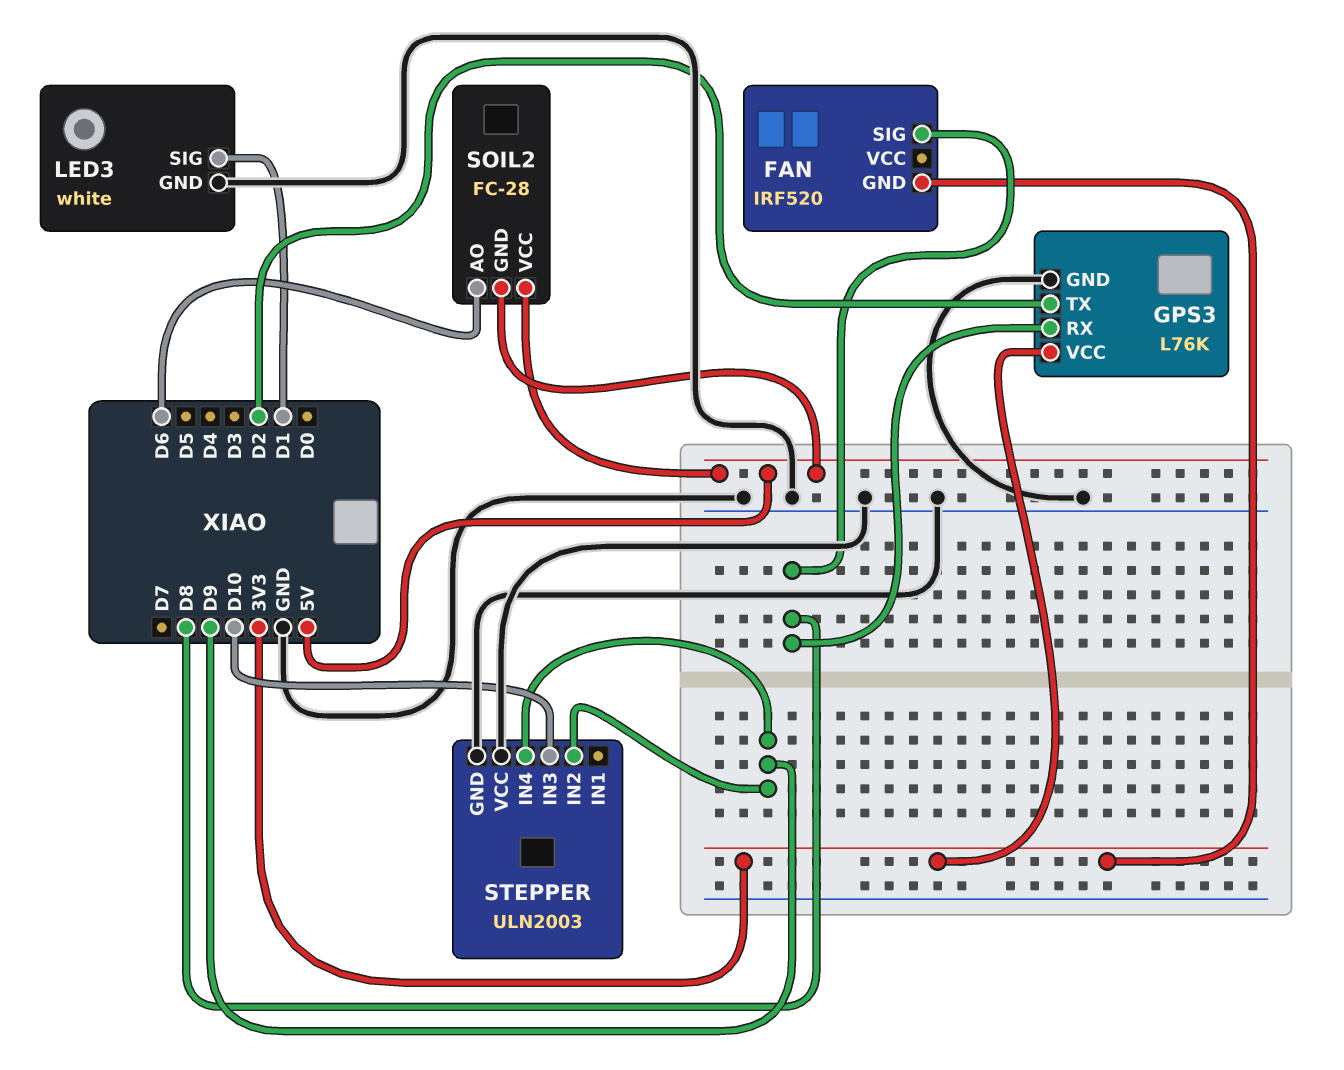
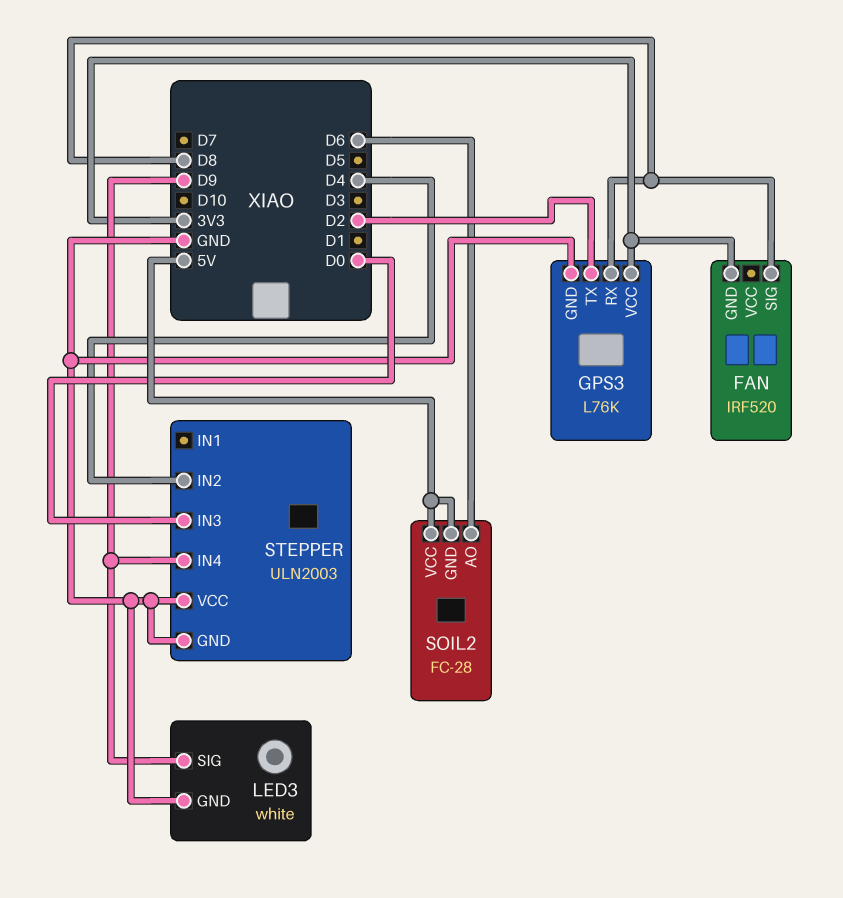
LED3 pin SIG: D1 -> D9
STEPPER pin IN2: D9 -> D4
STEPPER pin IN3: D10 -> D0

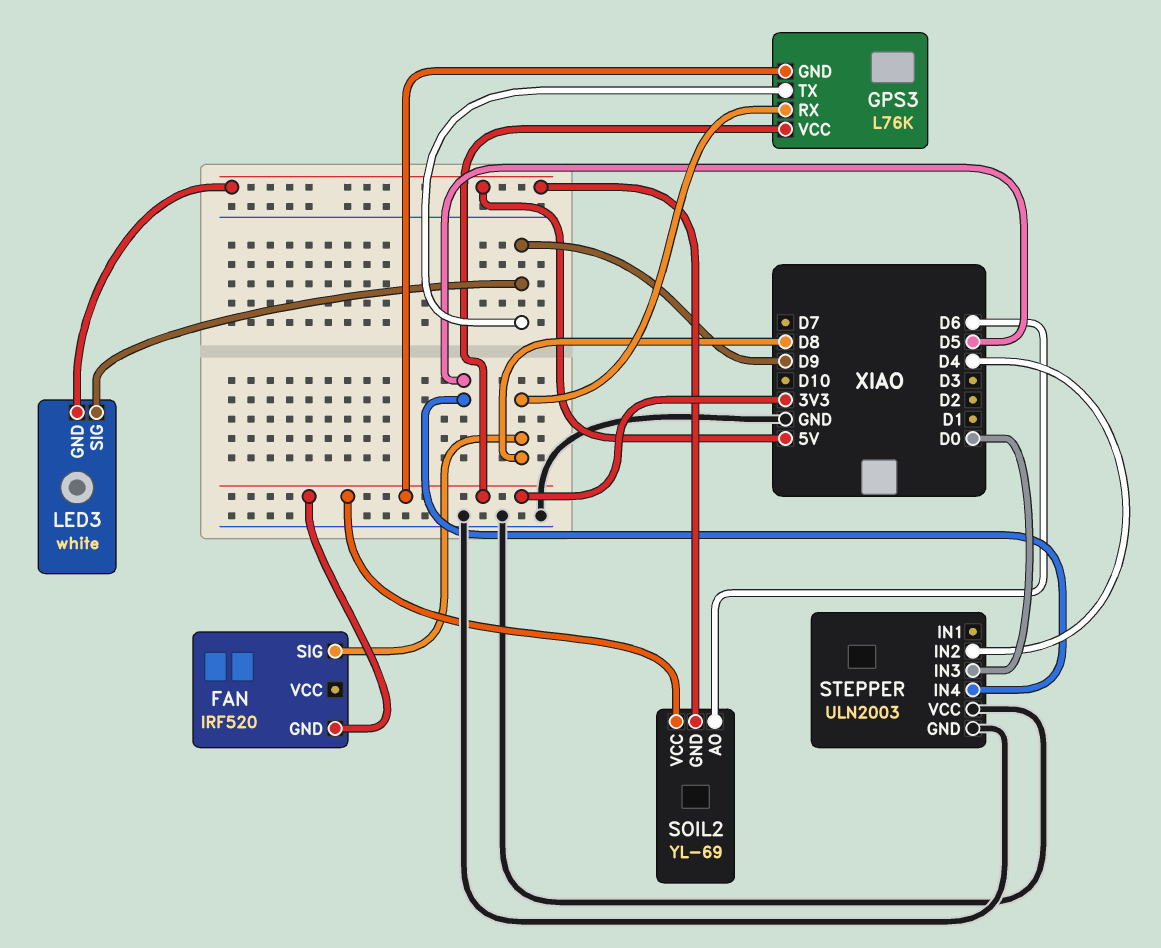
GPS3 pin GND: GND -> 3V3
GPS3 pin TX: D2 -> D9
LED3 pin GND: GND -> 5V
SOIL2: FC-28 -> YL-69
SOIL2 pin VCC: 5V -> 3V3
STEPPER pin IN4: D9 -> D5

